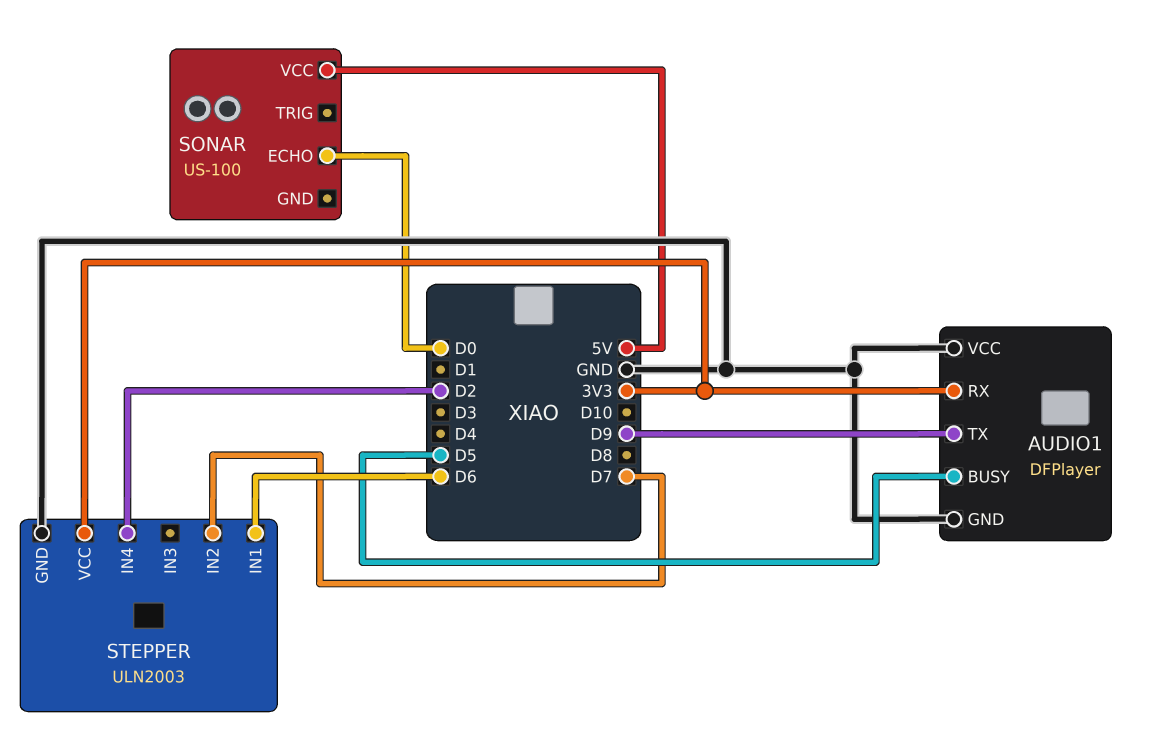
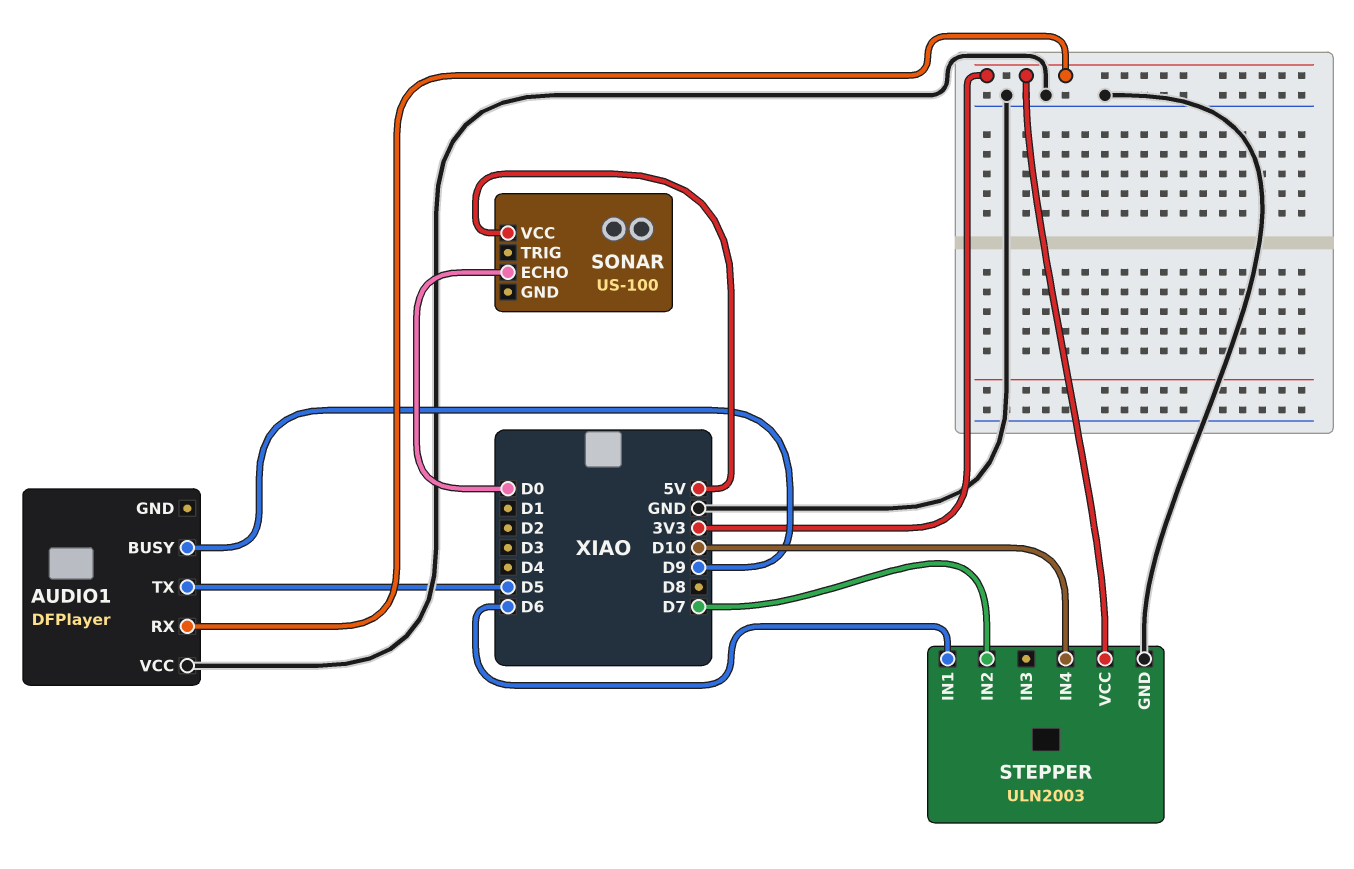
AUDIO1 pin BUSY: D5 -> D9
AUDIO1 pin GND: GND -> none
AUDIO1 pin TX: D9 -> D5
STEPPER pin IN4: D2 -> D10

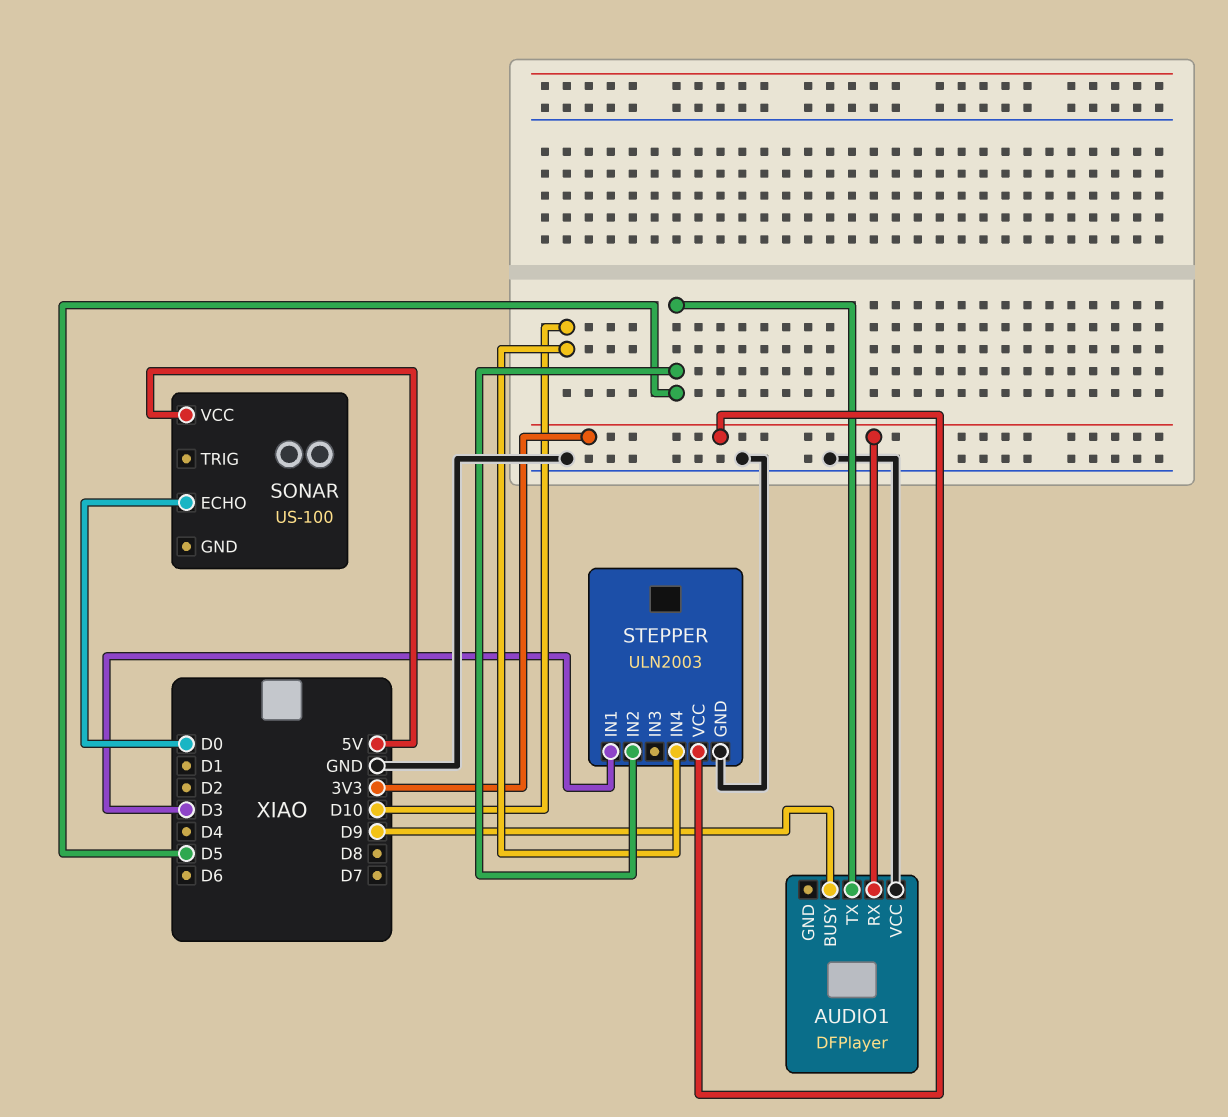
STEPPER pin IN1: D6 -> D3
STEPPER pin IN2: D7 -> D5

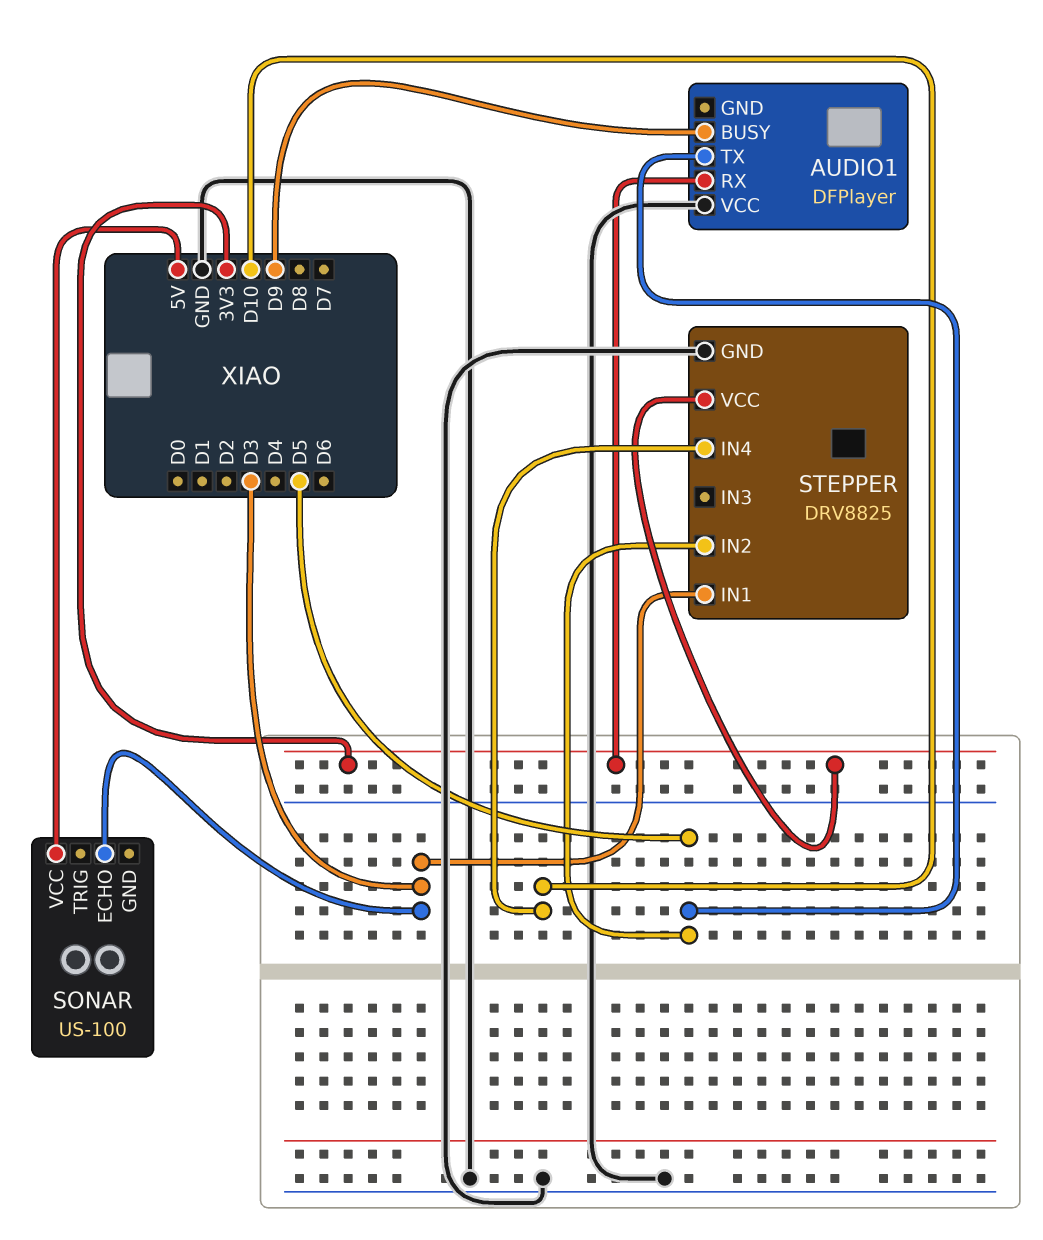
SONAR pin ECHO: D0 -> D3
STEPPER: ULN2003 -> DRV8825

